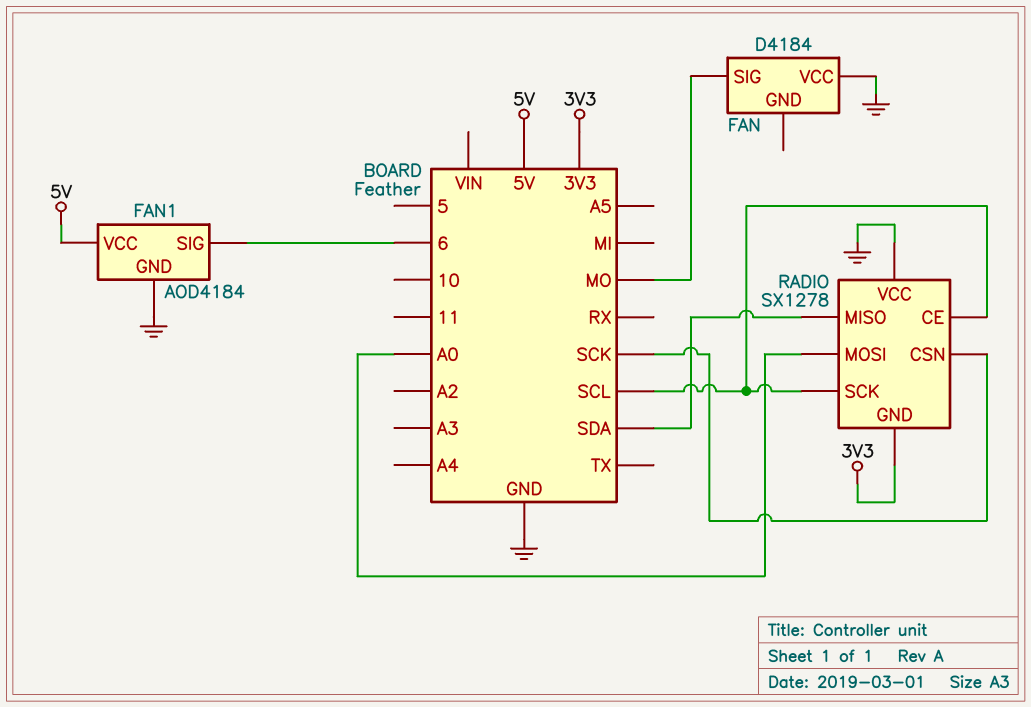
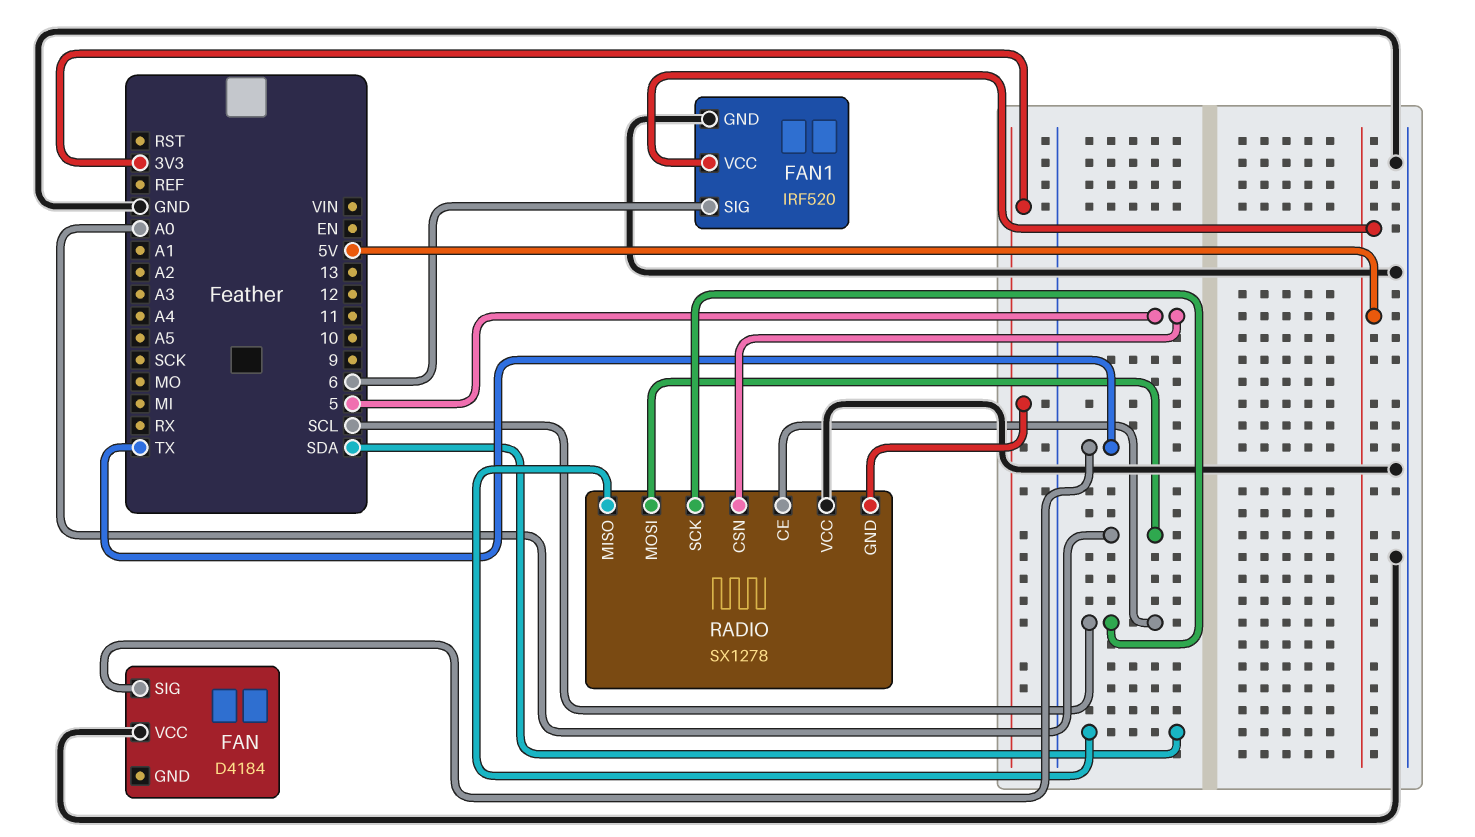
FAN pin SIG: MO -> TX
FAN1: AOD4184 -> IRF520
RADIO pin CSN: SCK -> 5

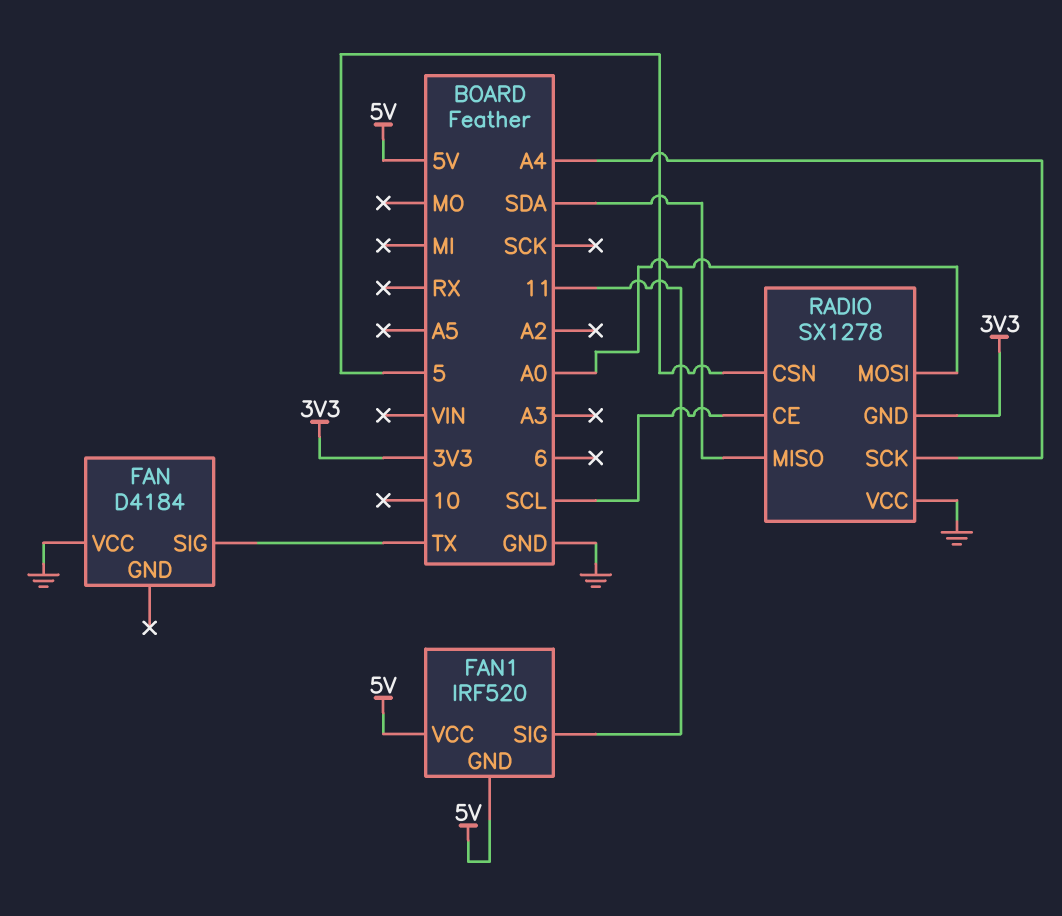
FAN1 pin GND: GND -> 5V
FAN1 pin SIG: 6 -> 11
RADIO pin SCK: SCL -> A4

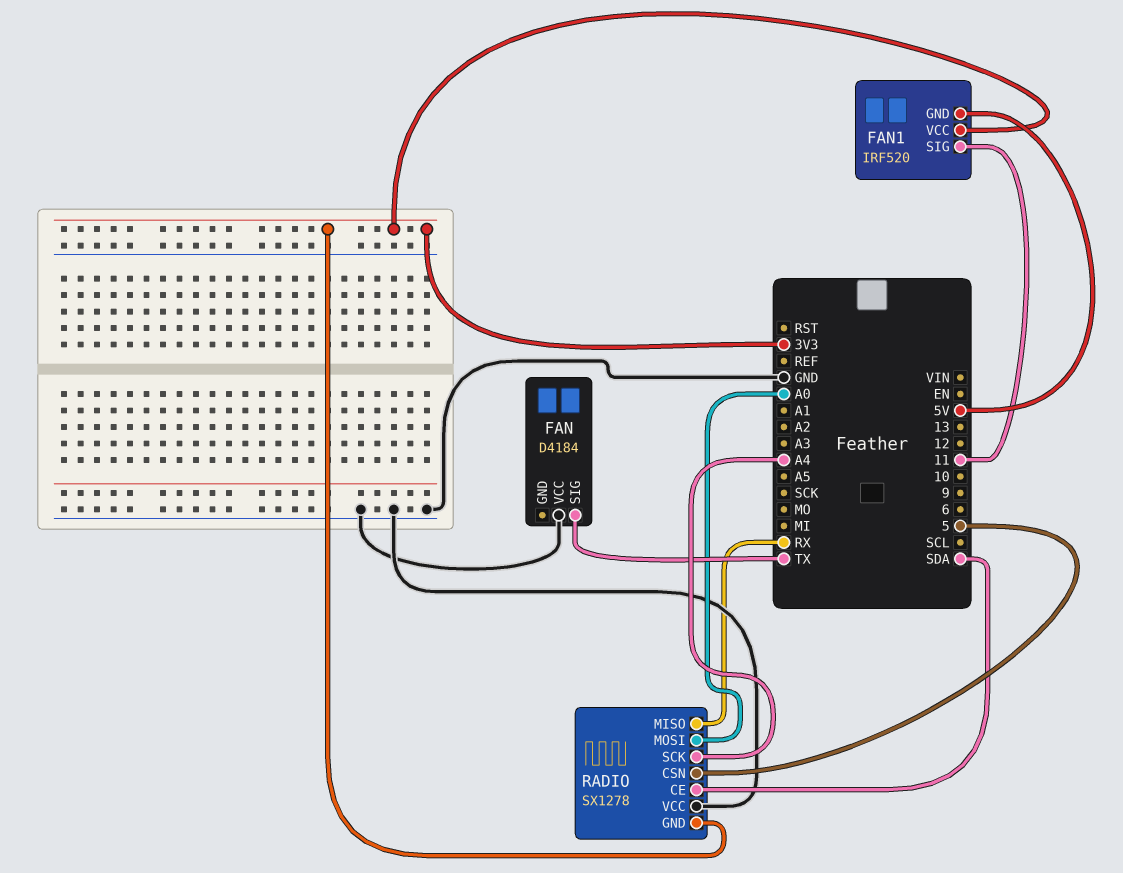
FAN1 pin VCC: 5V -> 3V3
RADIO pin CE: SCL -> SDA
RADIO pin MISO: SDA -> RX

